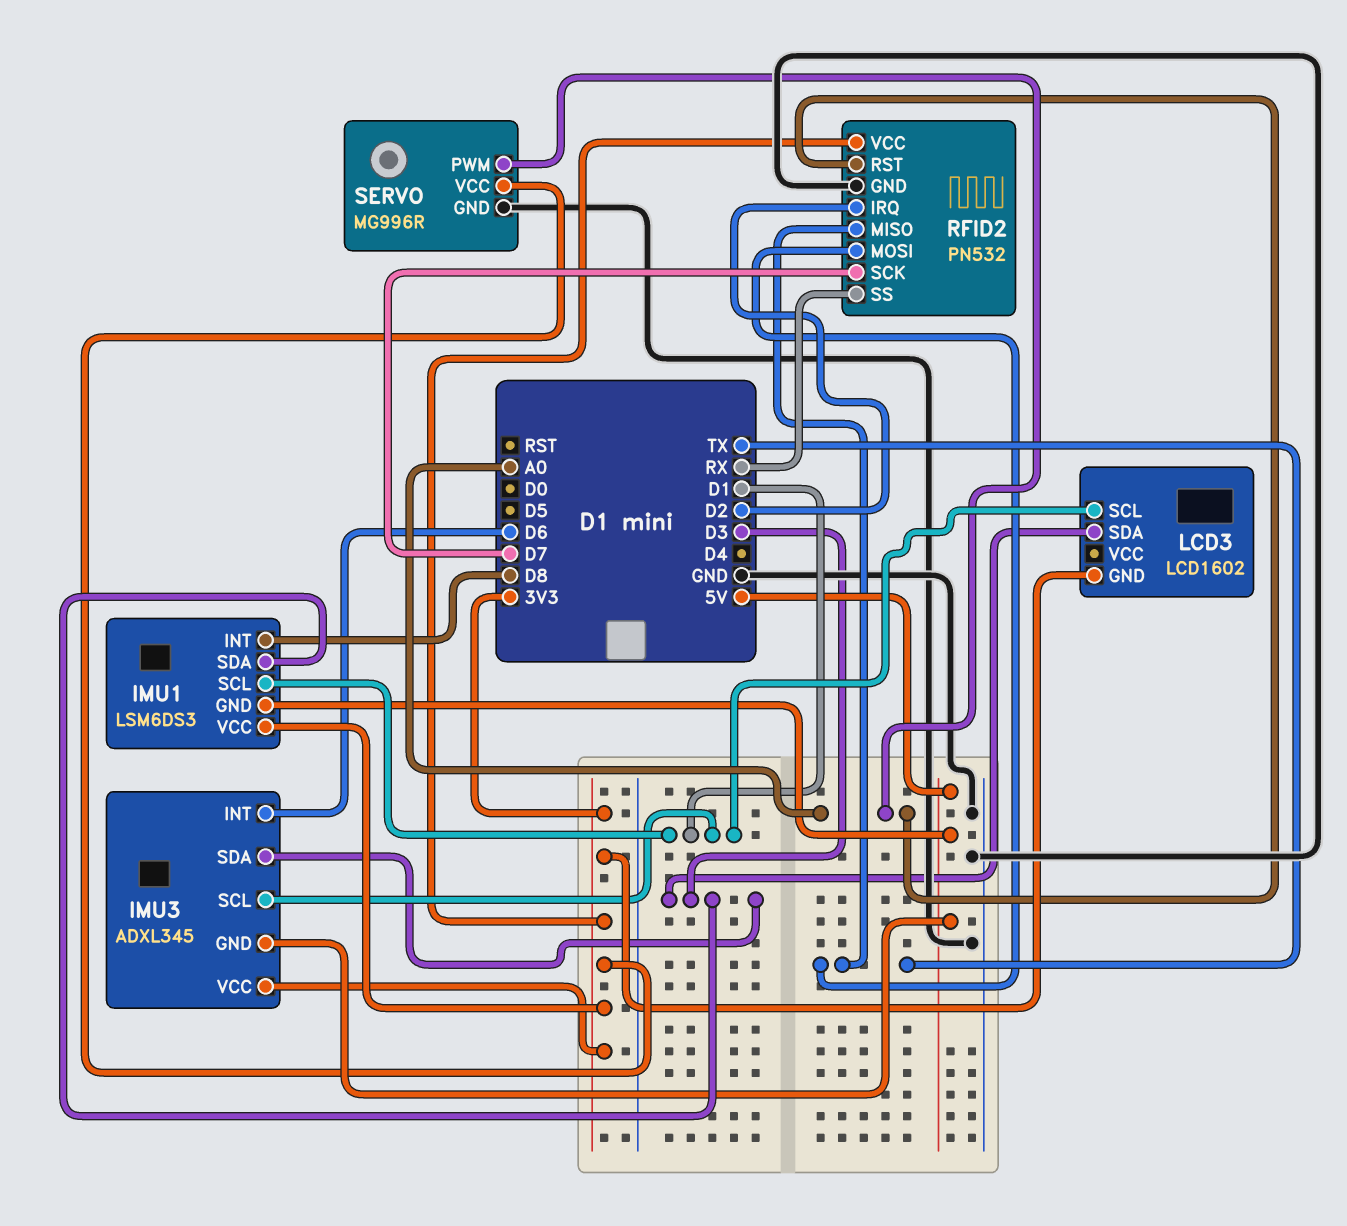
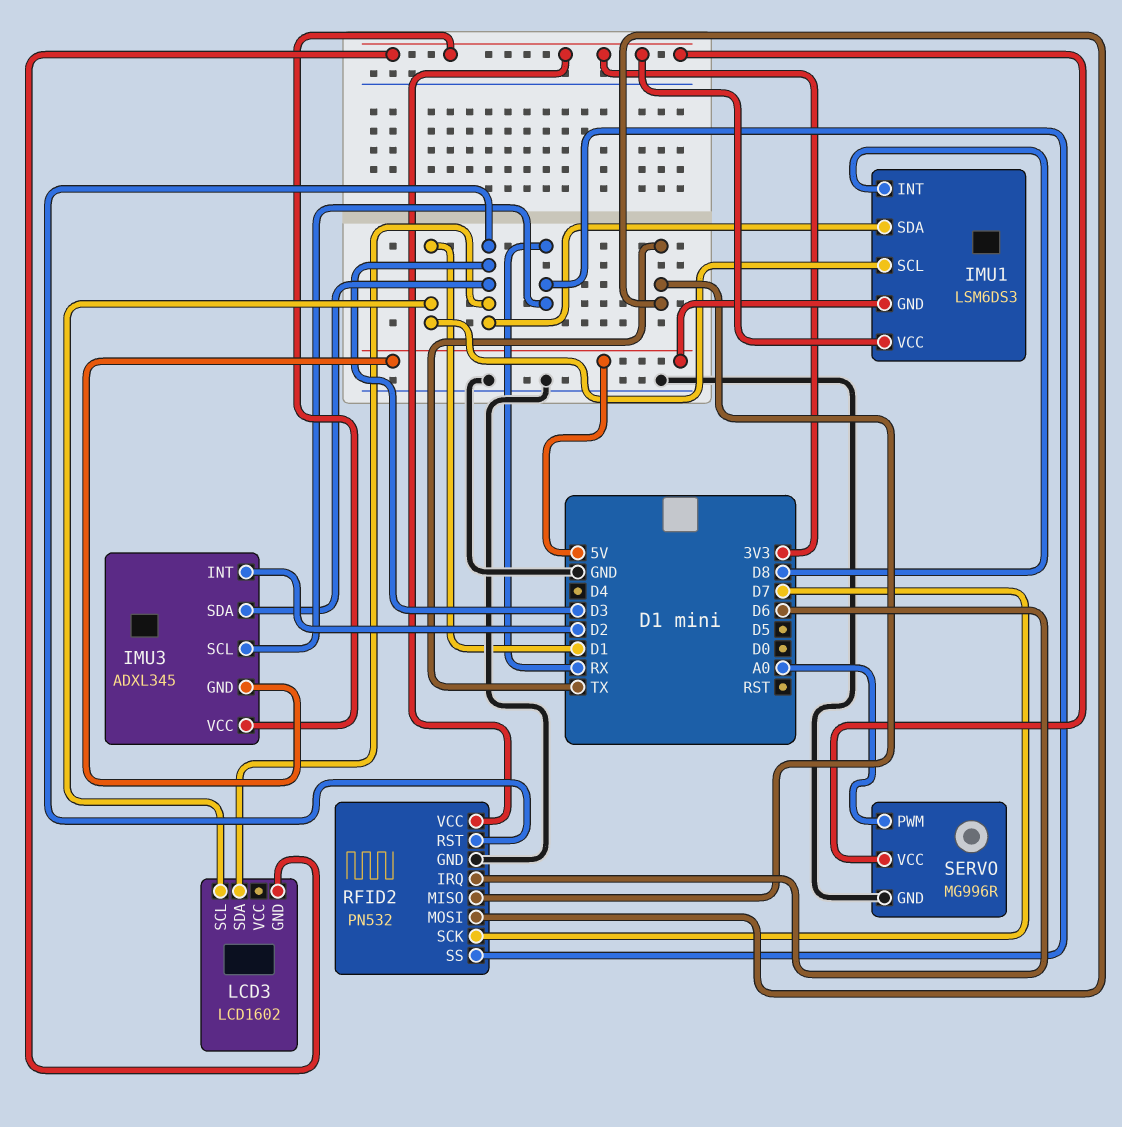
IMU3 pin INT: D6 -> D2
IMU3 pin SCL: D1 -> RX
RFID2 pin IRQ: D2 -> D6
RFID2 pin RST: A0 -> D3

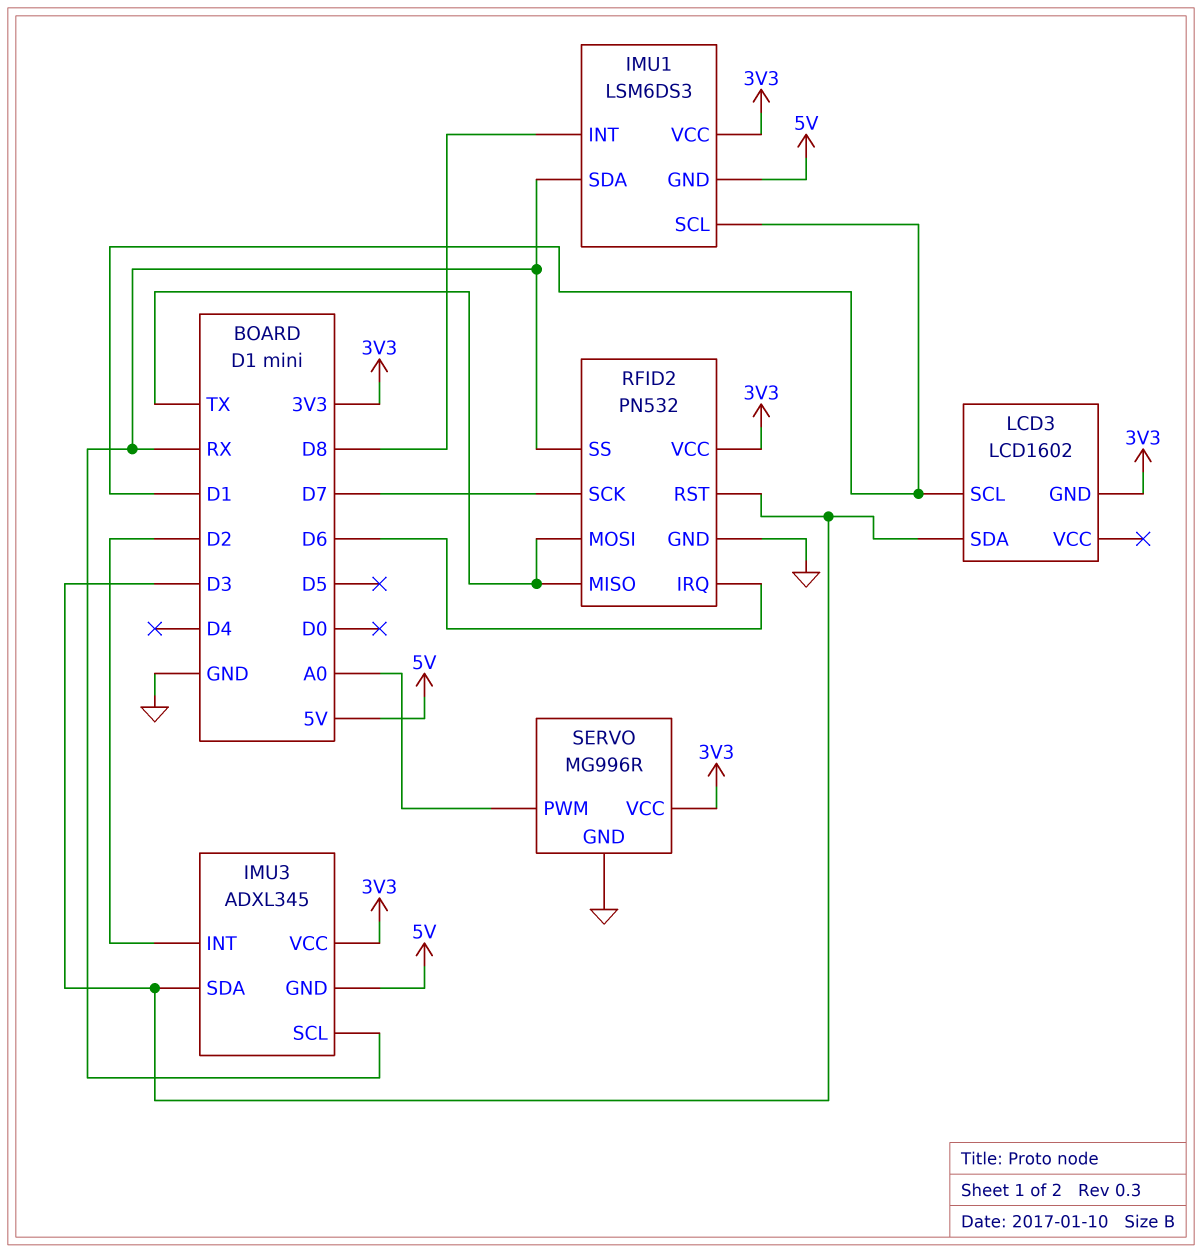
IMU1 pin SDA: D3 -> RX

